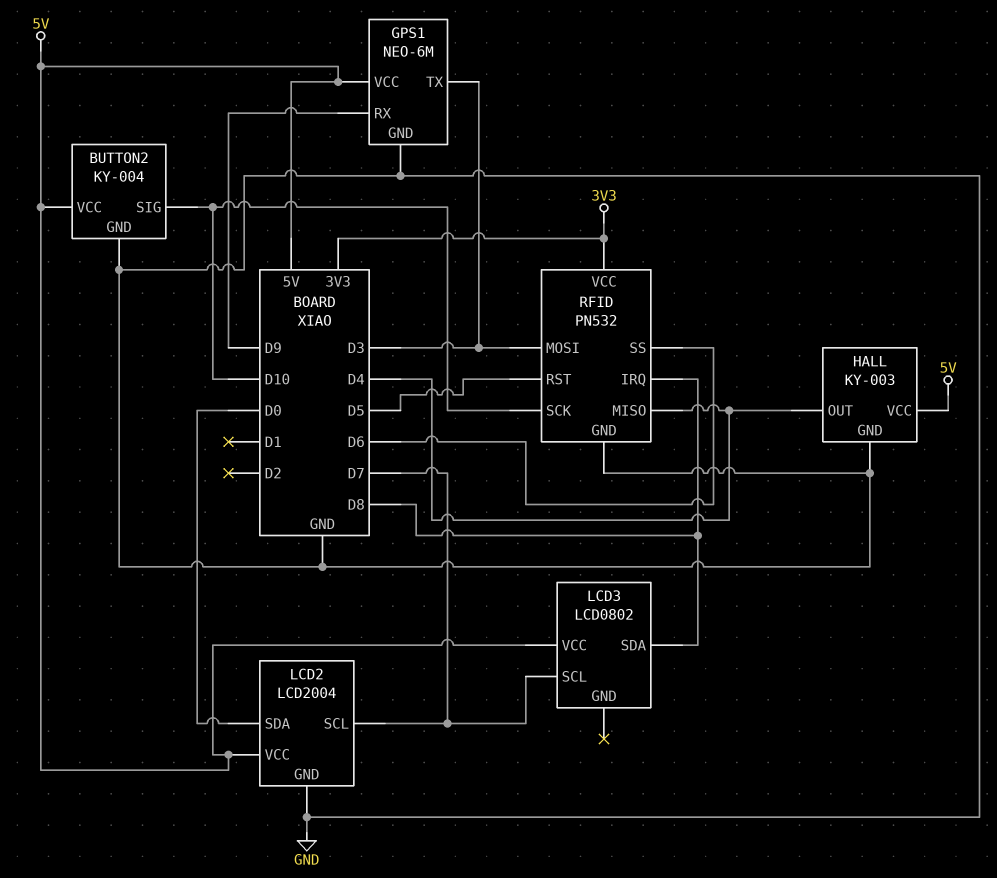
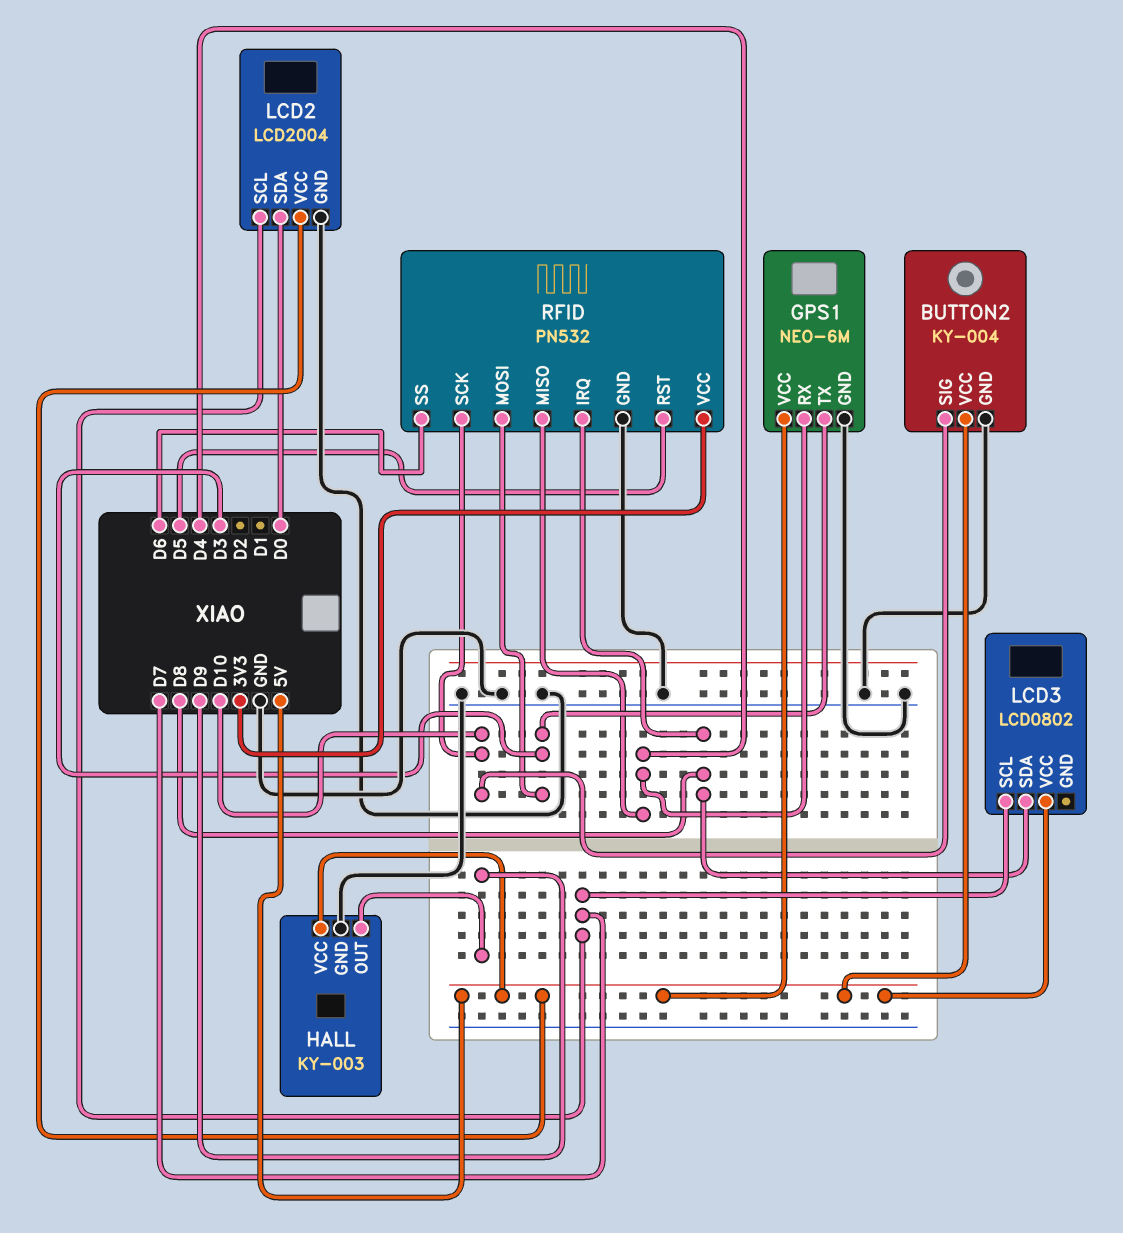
GPS1 pin RX: D9 -> D4
HALL pin OUT: D4 -> D9

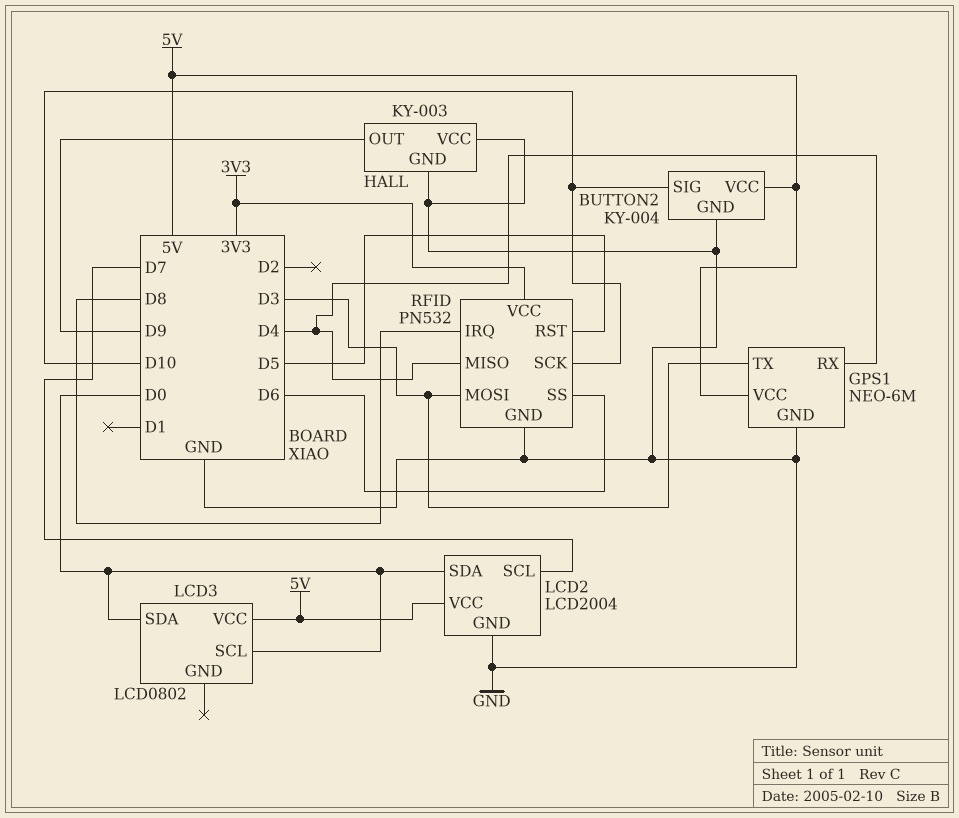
HALL pin VCC: 5V -> GND
LCD3 pin SCL: D7 -> D0
LCD3 pin SDA: D8 -> D0

